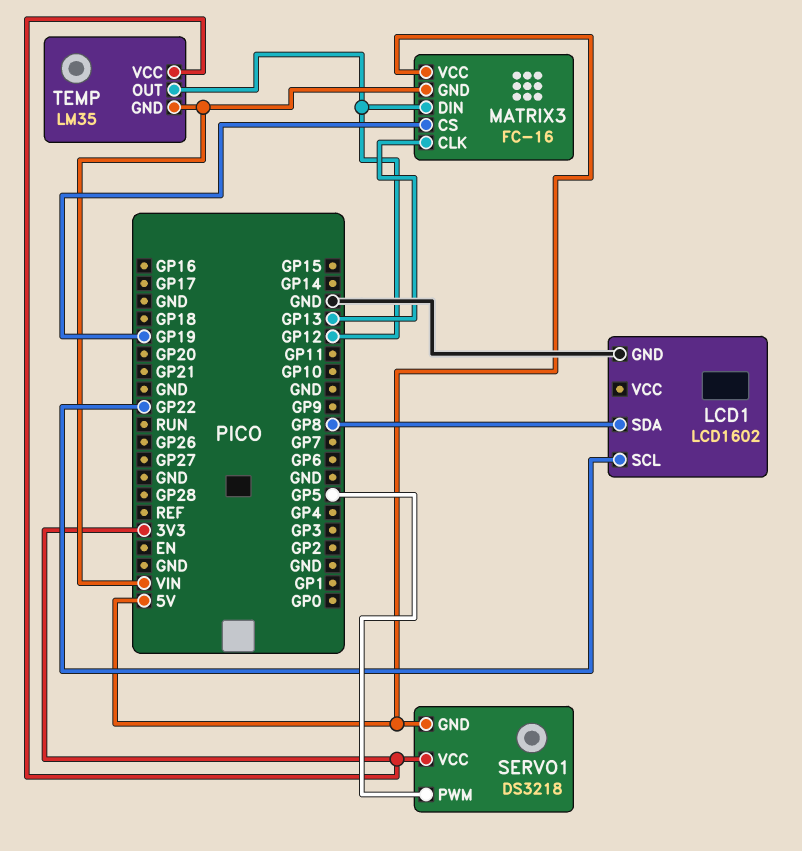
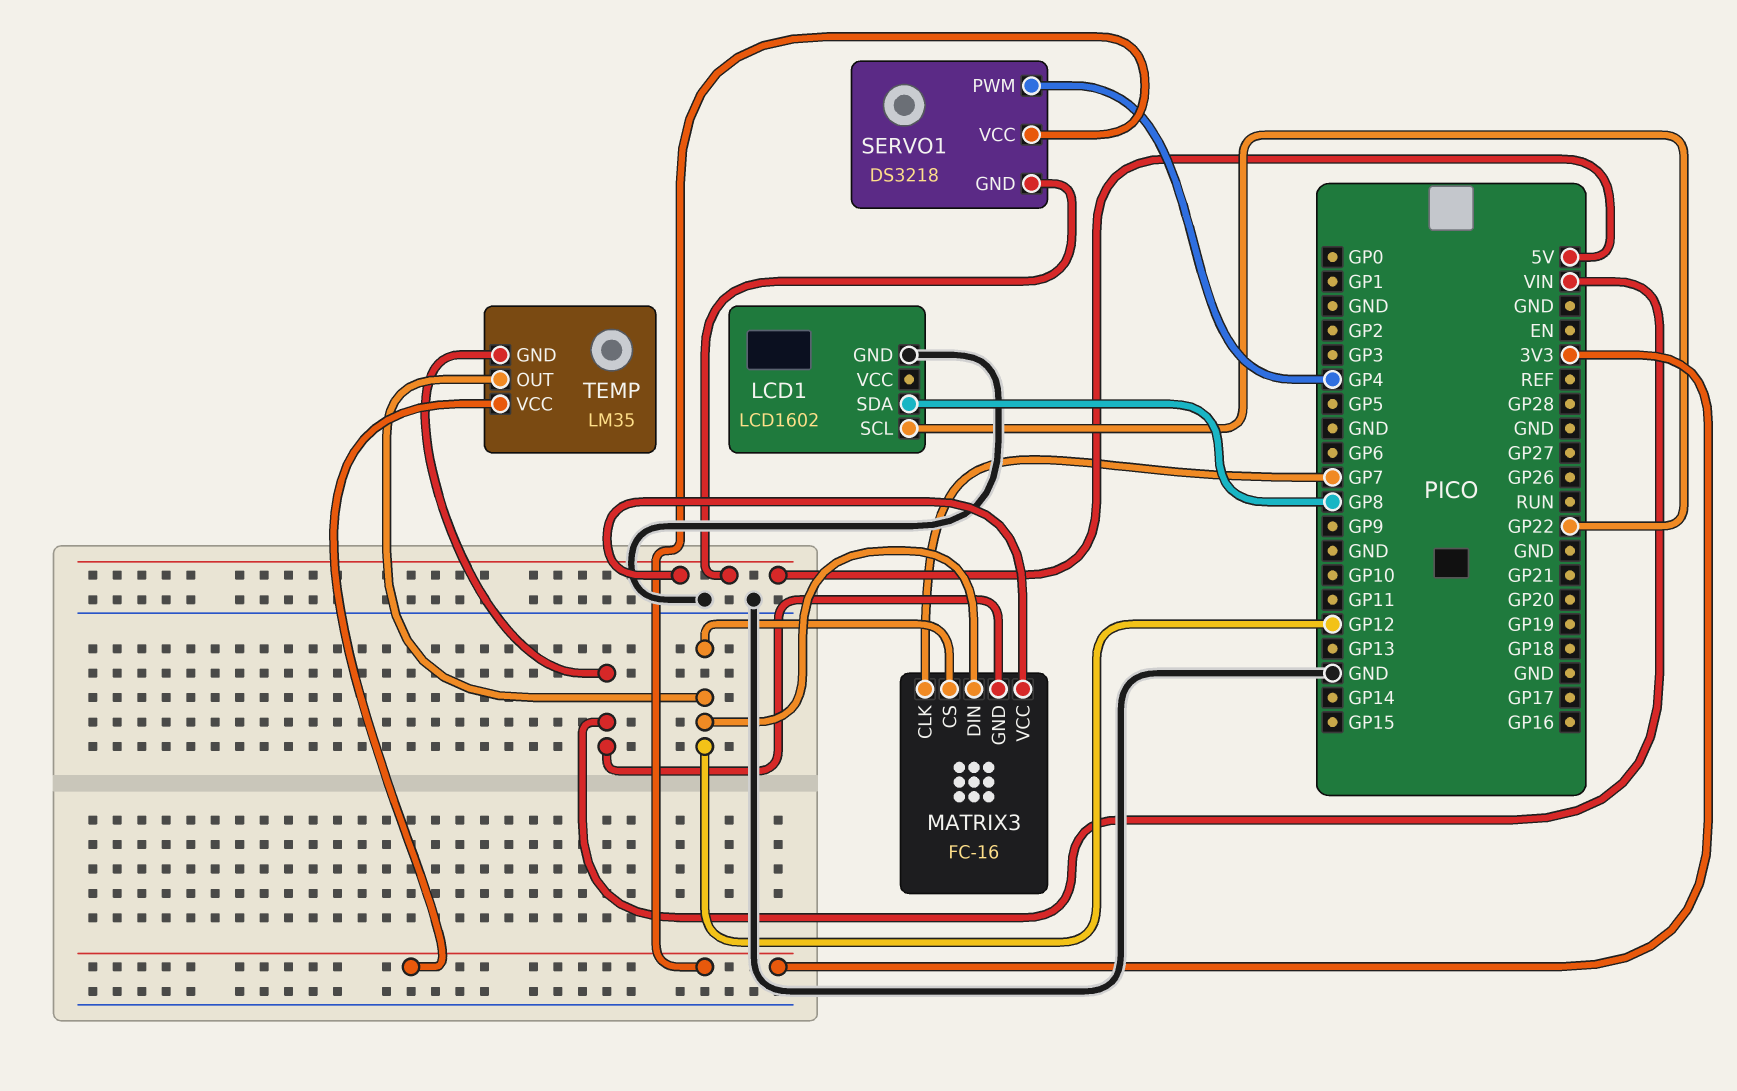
MATRIX3 pin CLK: GP13 -> GP7
MATRIX3 pin CS: GP19 -> GP12
SERVO1 pin PWM: GP5 -> GP4

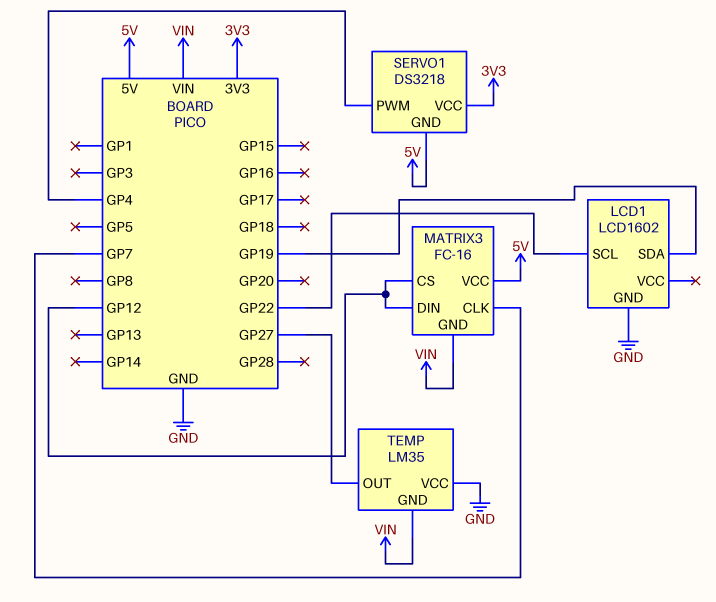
LCD1 pin SDA: GP8 -> GP19
TEMP pin OUT: GP12 -> GP27
TEMP pin VCC: 3V3 -> GND

